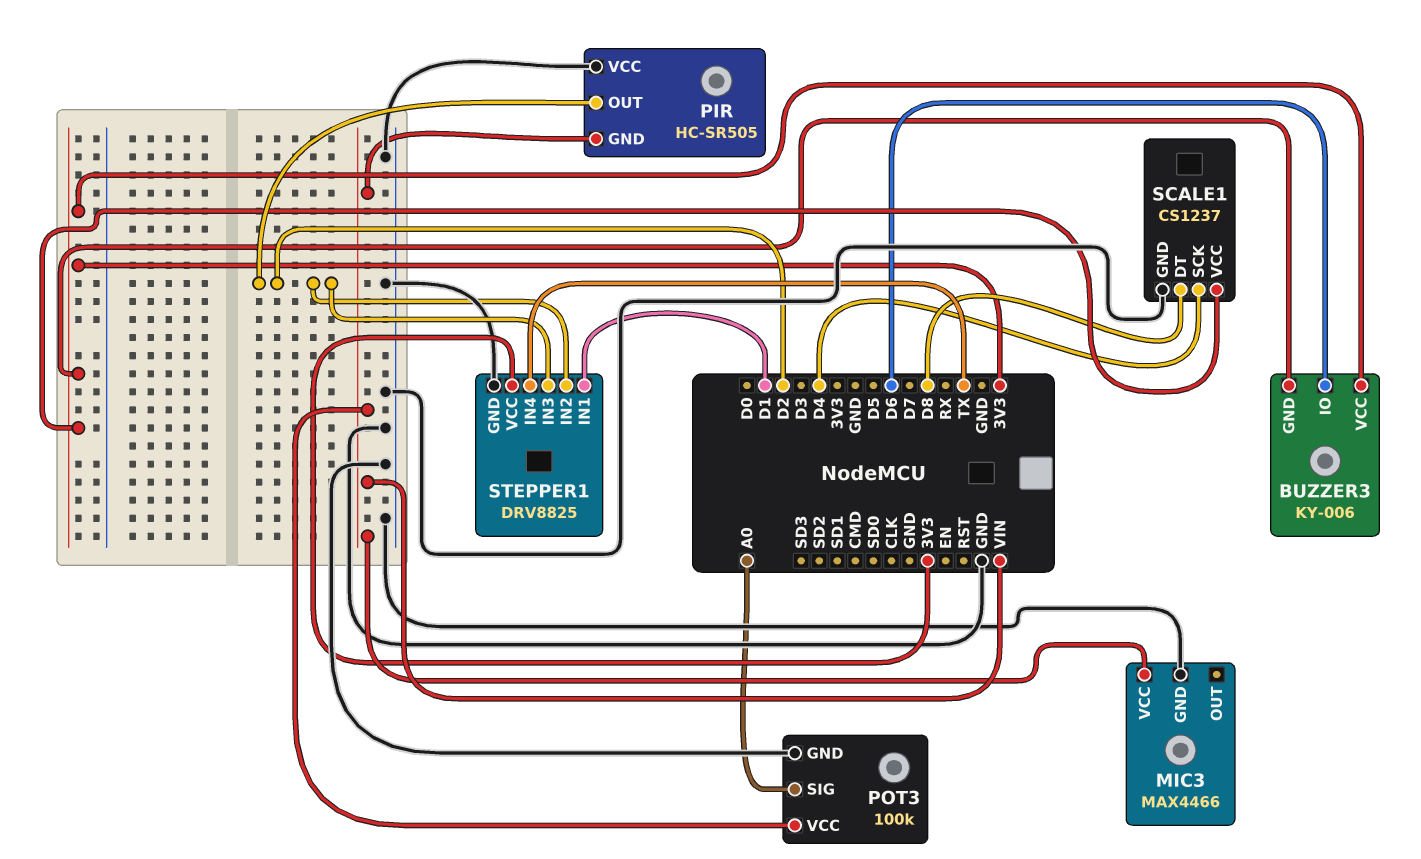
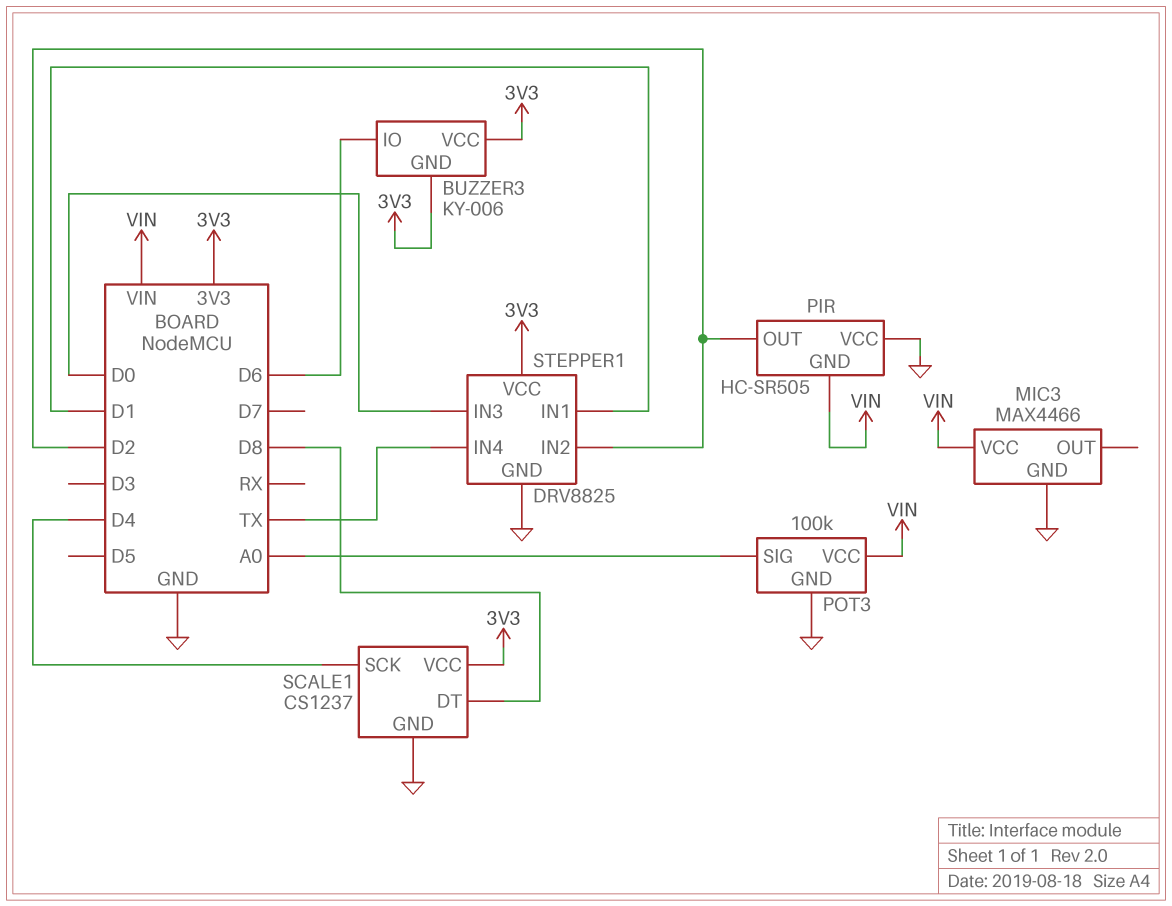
STEPPER1 pin IN3: D2 -> D0

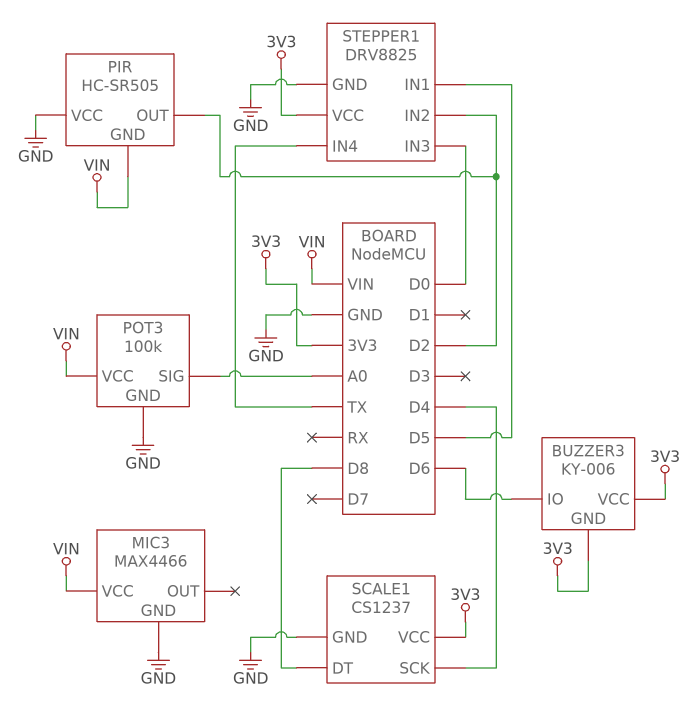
STEPPER1 pin IN1: D1 -> D5

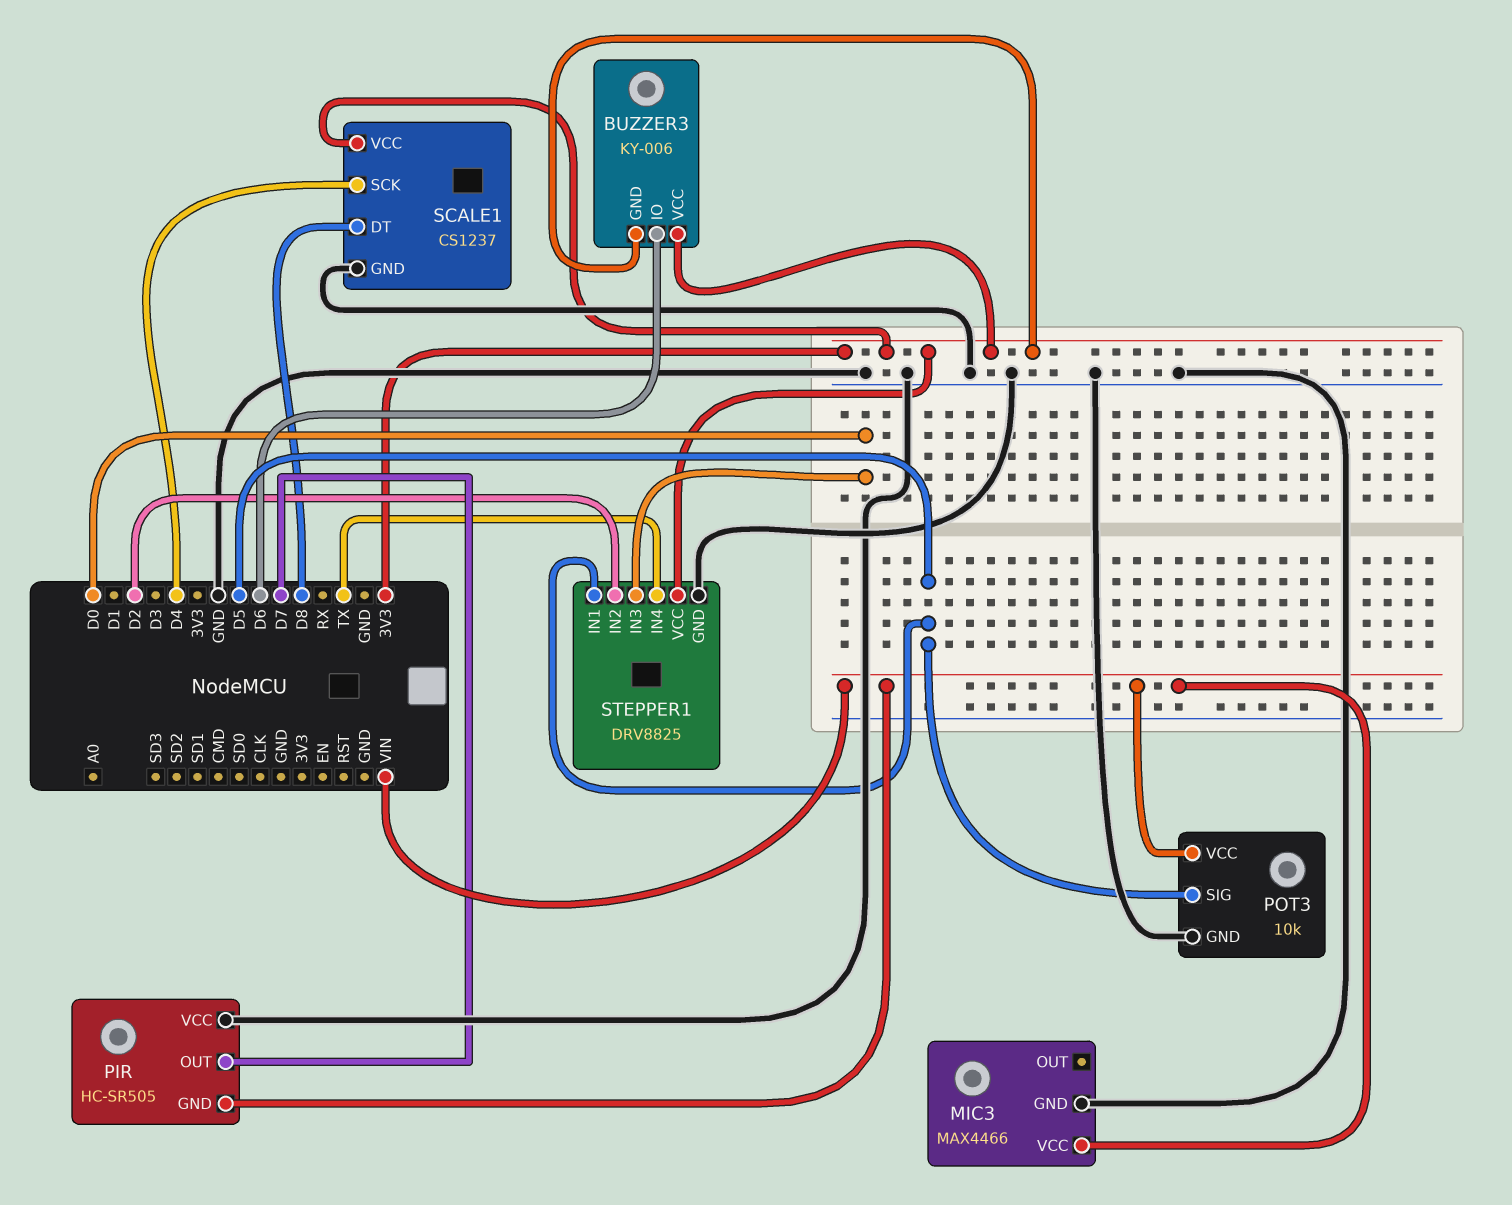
PIR pin OUT: D2 -> D7
POT3: 100k -> 10k
POT3 pin SIG: A0 -> D5

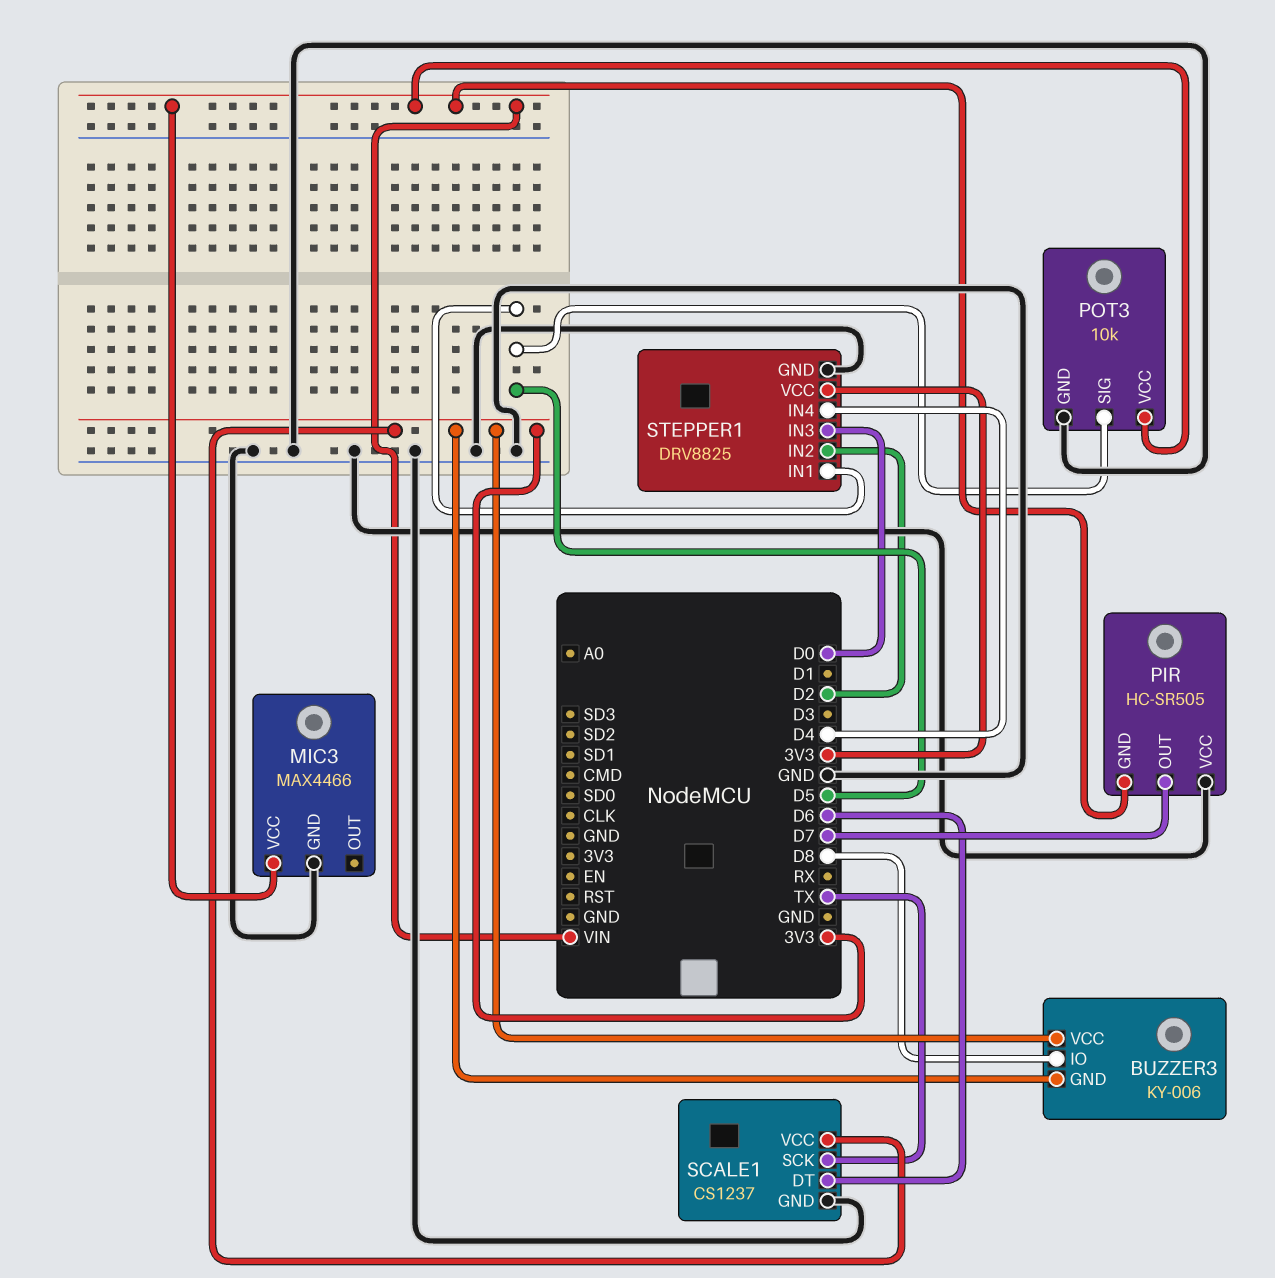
BUZZER3 pin IO: D6 -> D8
SCALE1 pin DT: D8 -> D6
SCALE1 pin SCK: D4 -> TX
STEPPER1 pin IN4: TX -> D4

